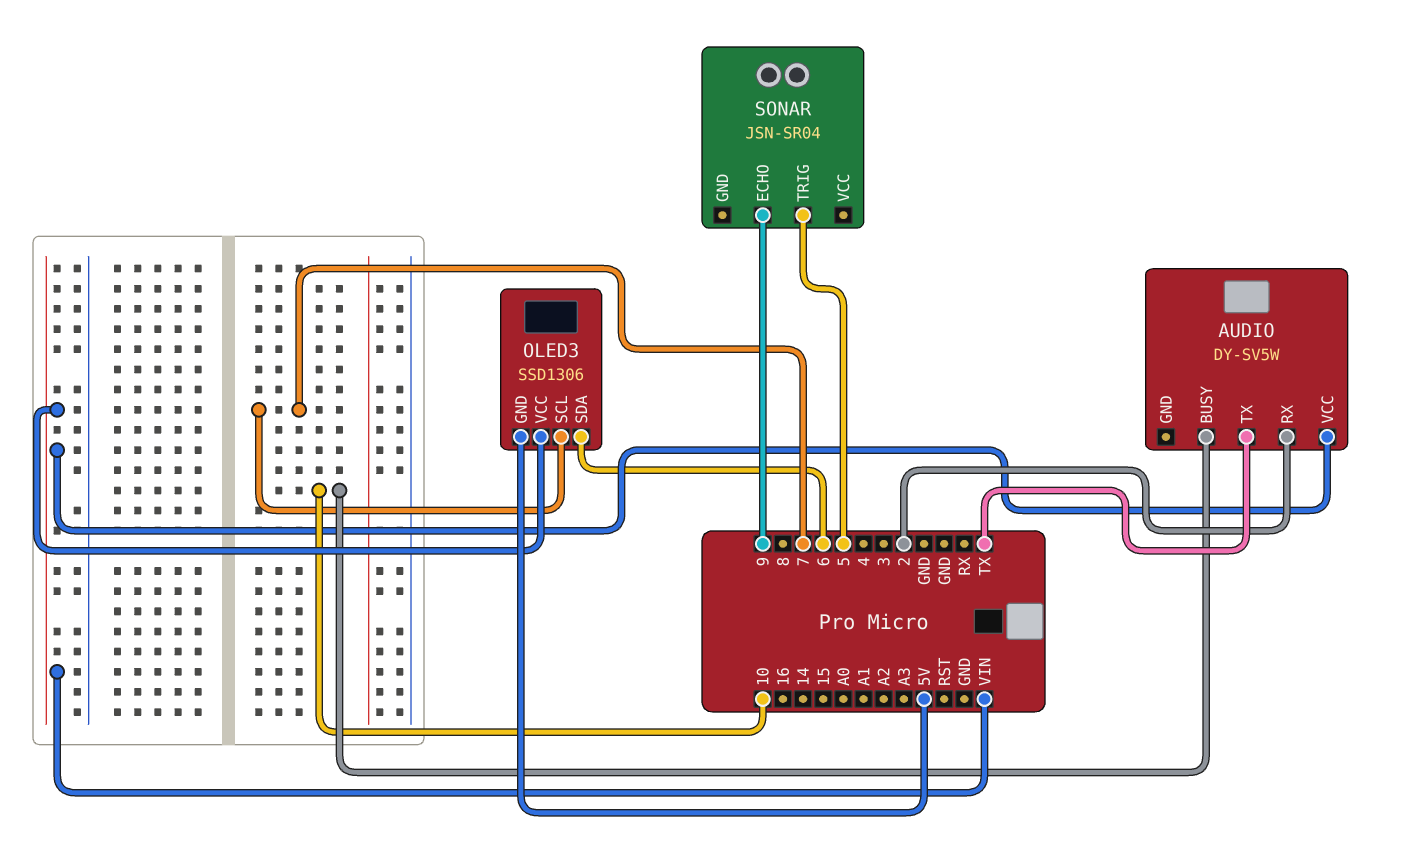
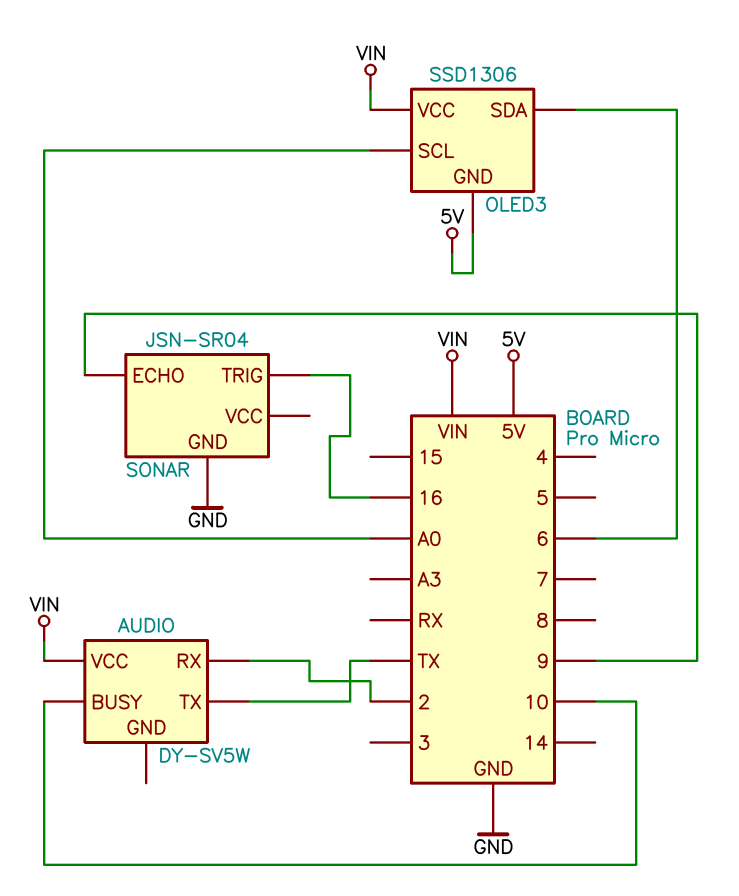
OLED3 pin SCL: 7 -> A0
SONAR pin GND: none -> GND
SONAR pin TRIG: 5 -> 16

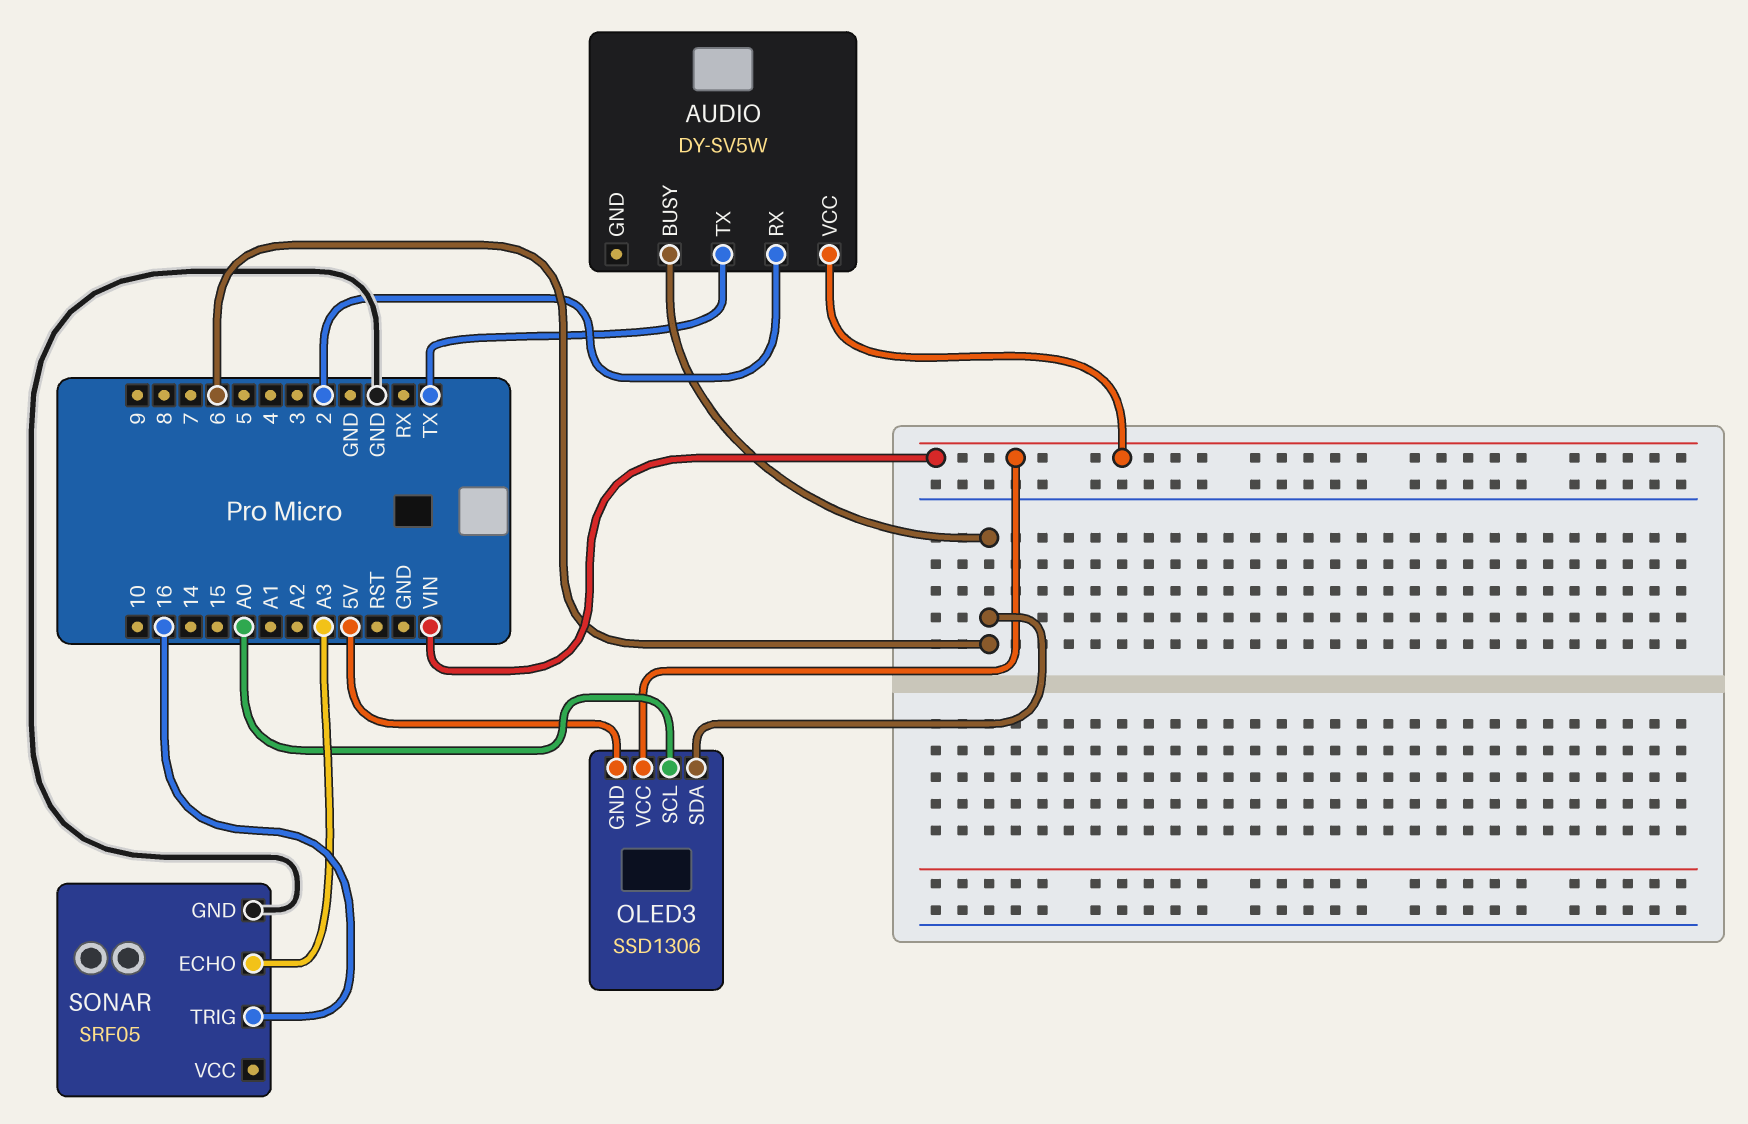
AUDIO pin BUSY: 10 -> 6
SONAR: JSN-SR04 -> SRF05
SONAR pin ECHO: 9 -> A3

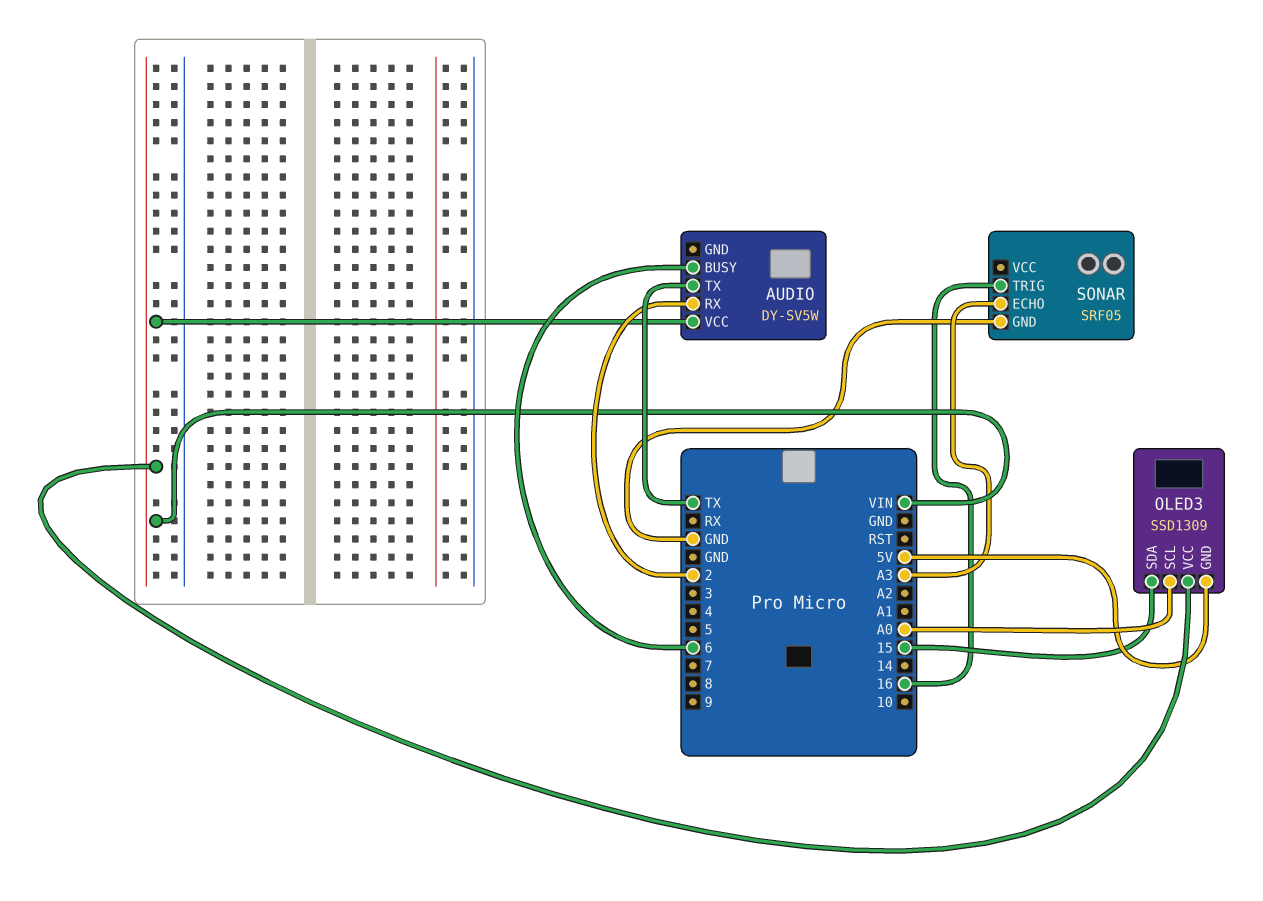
OLED3: SSD1306 -> SSD1309
OLED3 pin SDA: 6 -> 15

